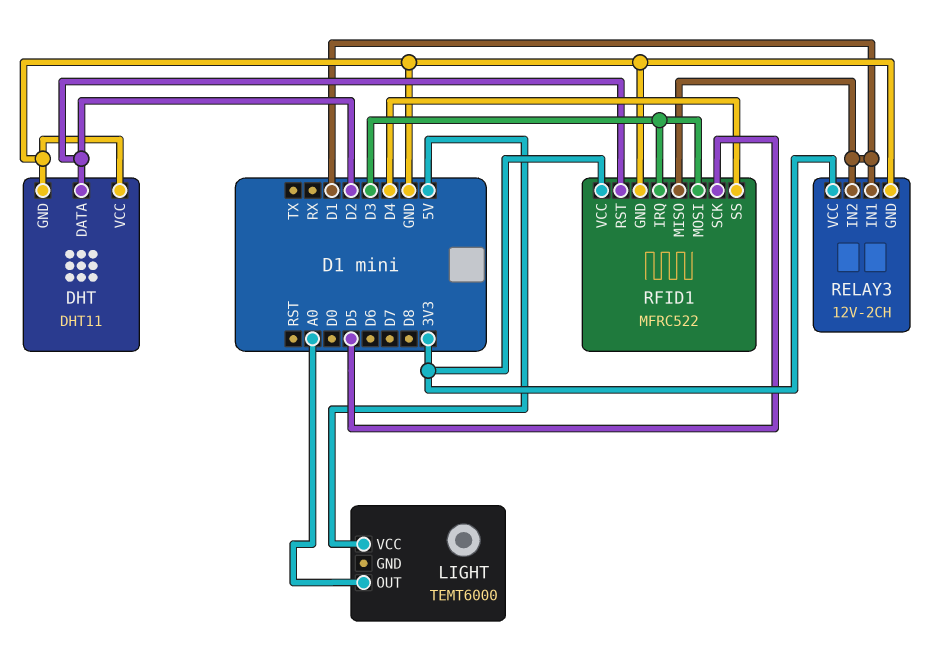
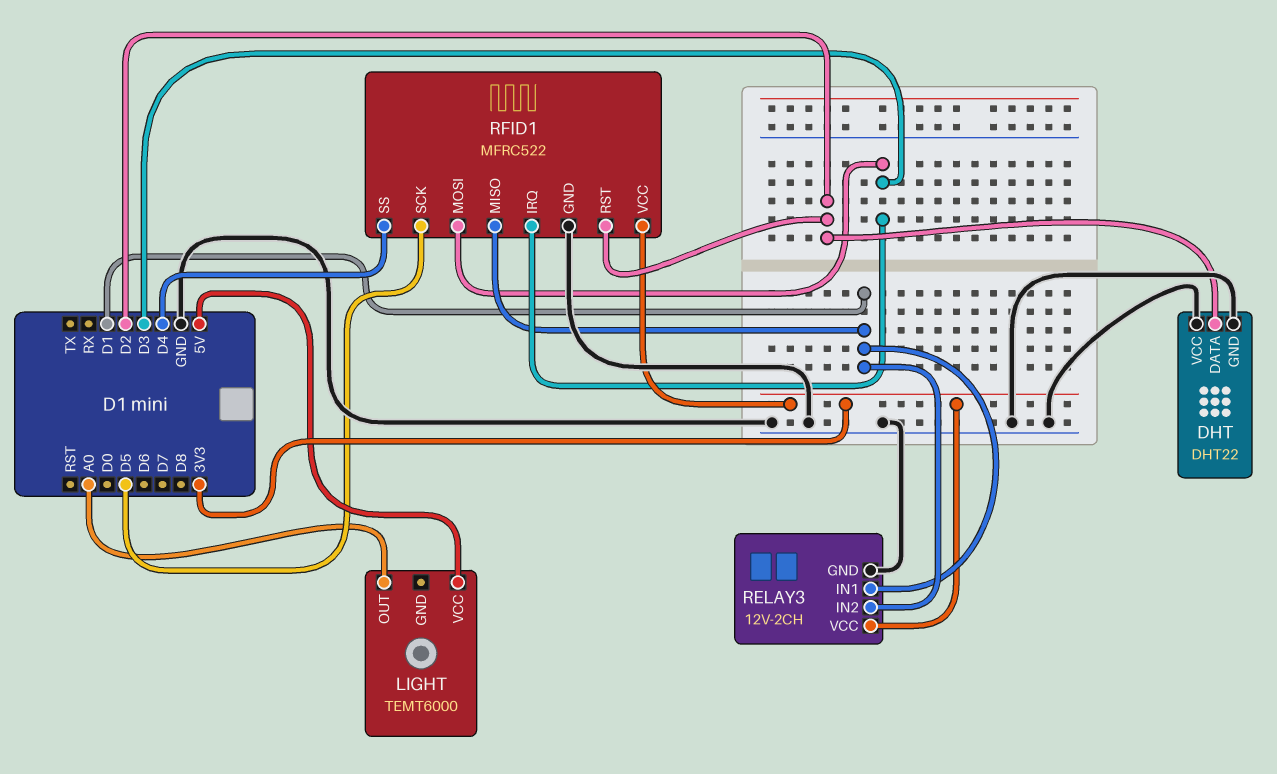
DHT: DHT11 -> DHT22

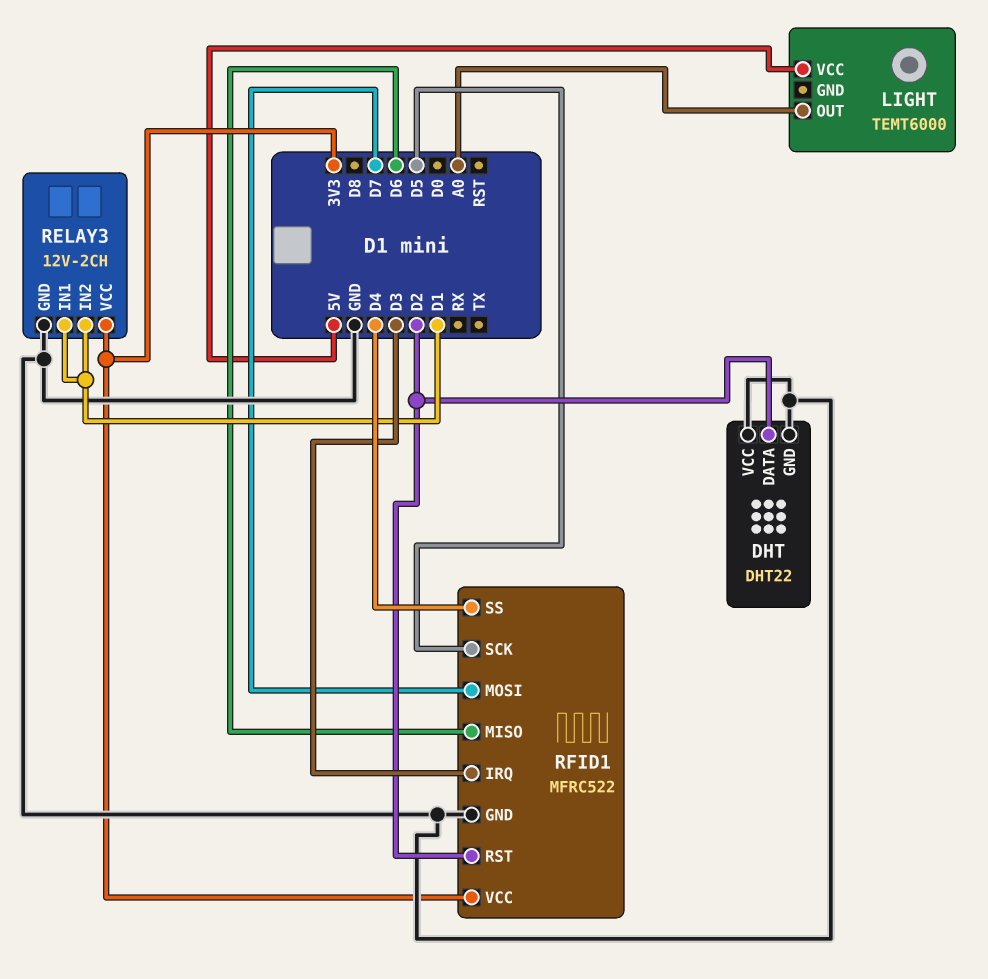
RFID1 pin MISO: D1 -> D6
RFID1 pin MOSI: D3 -> D7

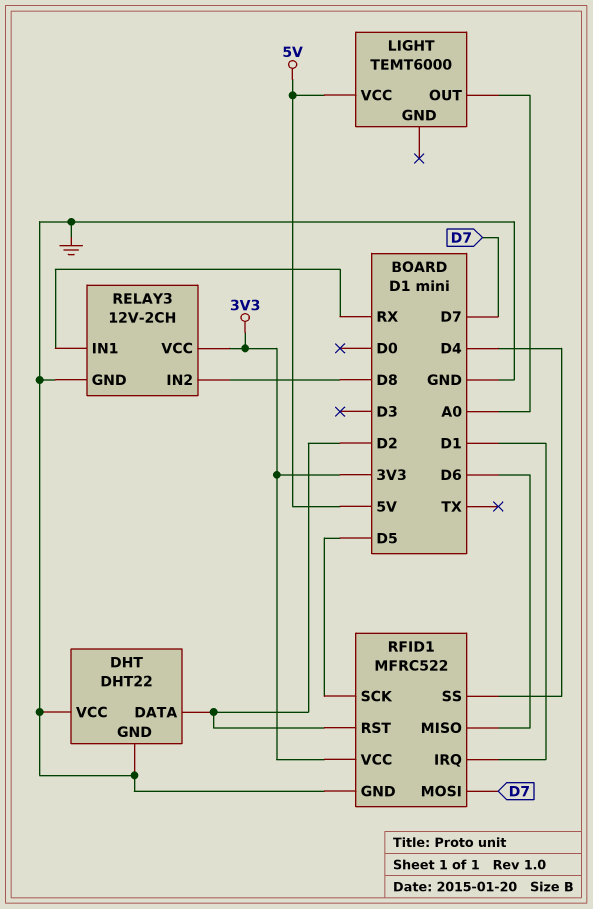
RELAY3 pin IN1: D1 -> RX
RELAY3 pin IN2: D1 -> D8
RFID1 pin IRQ: D3 -> D1

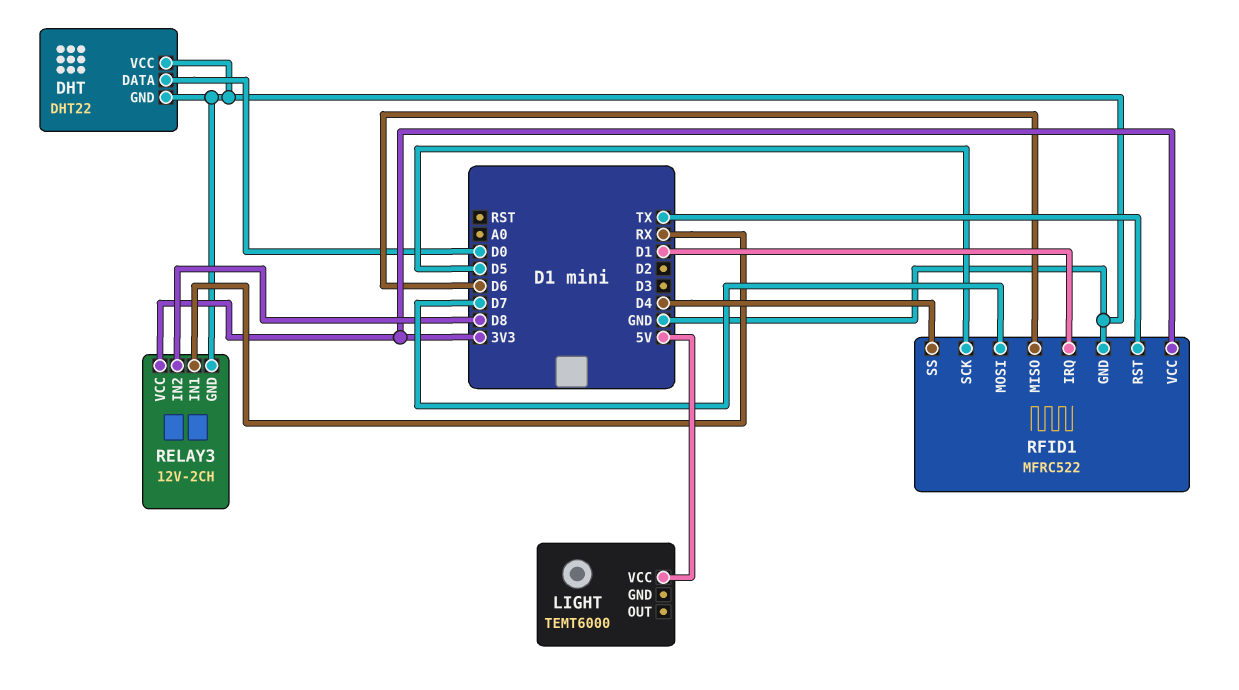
DHT pin DATA: D2 -> D0
LIGHT pin OUT: A0 -> none
RFID1 pin RST: D2 -> TX

